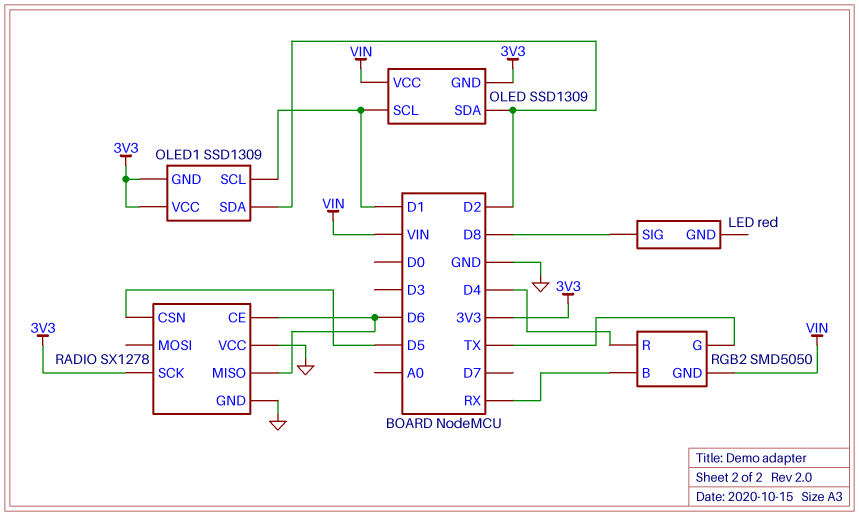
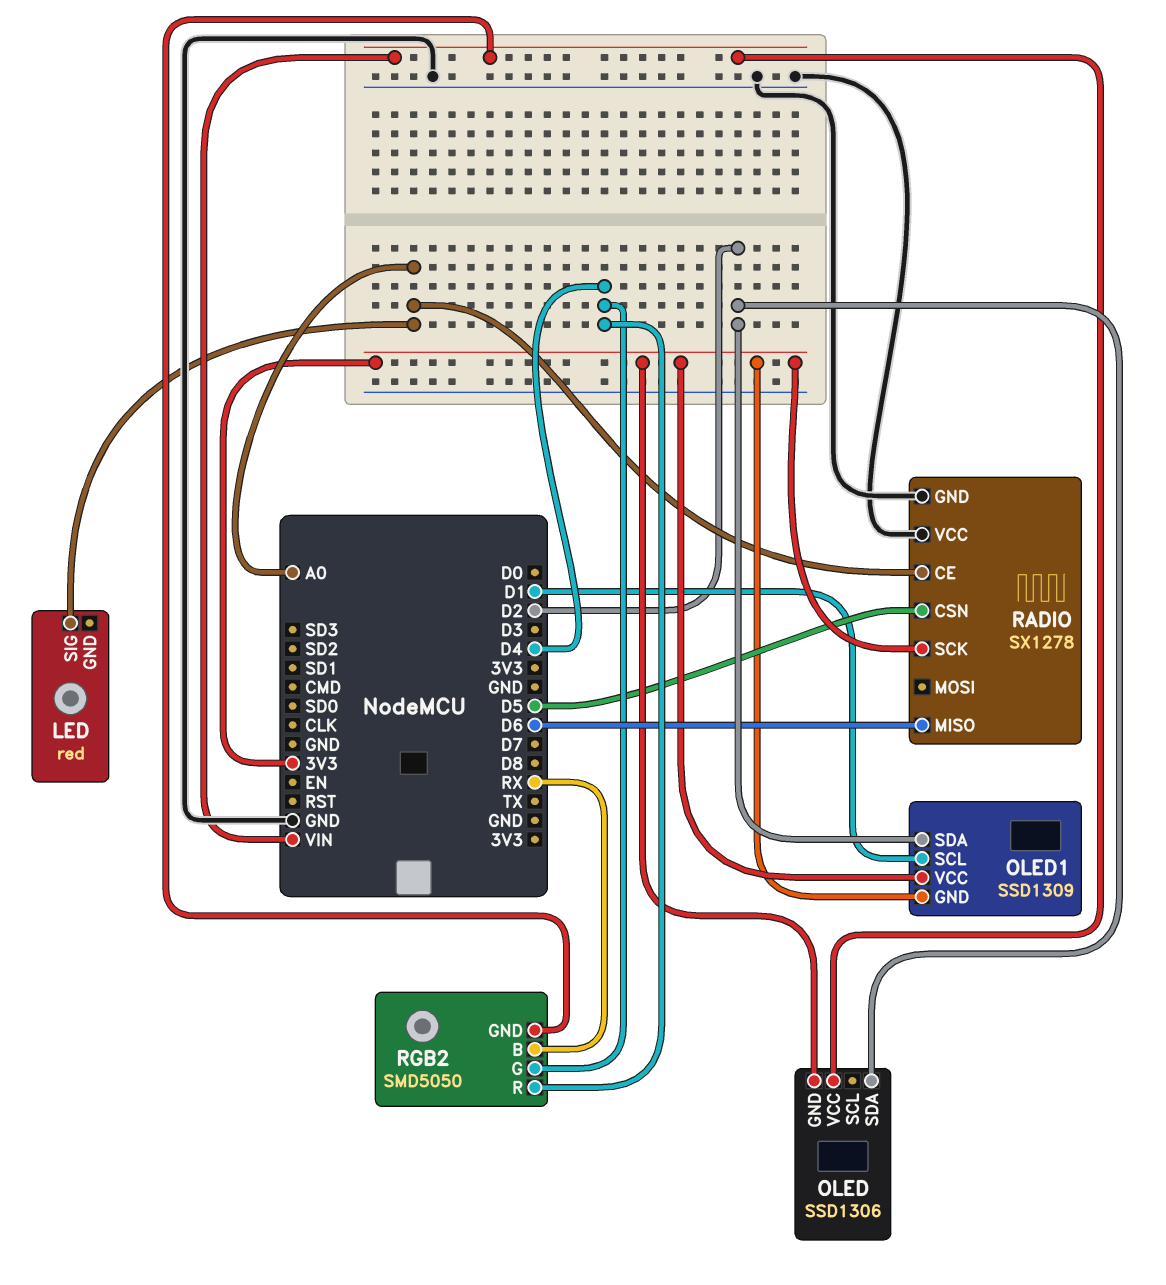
LED pin SIG: D8 -> A0
OLED: SSD1309 -> SSD1306
OLED pin SCL: D1 -> none
RADIO pin CE: D6 -> A0
RGB2 pin G: TX -> D4

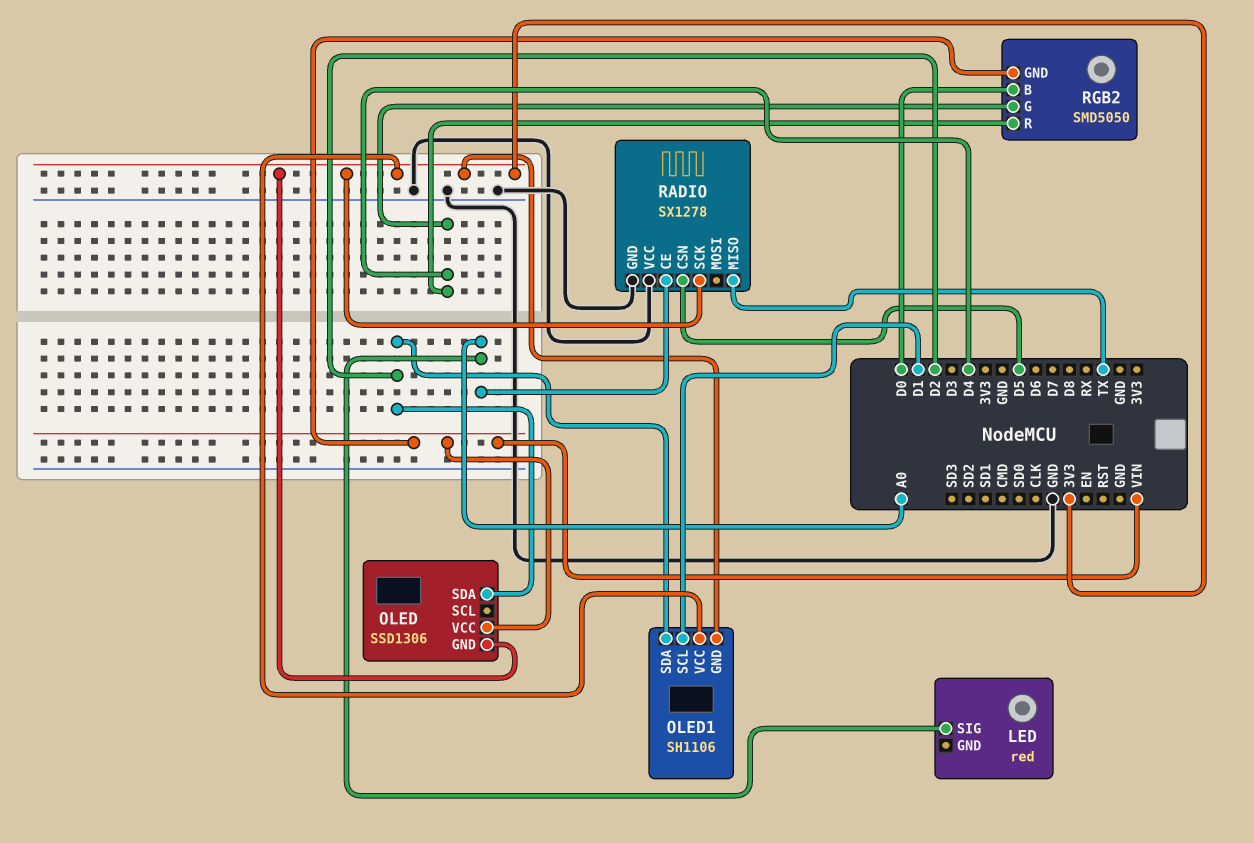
OLED1: SSD1309 -> SH1106
RADIO pin MISO: D6 -> TX
RGB2 pin B: RX -> D0

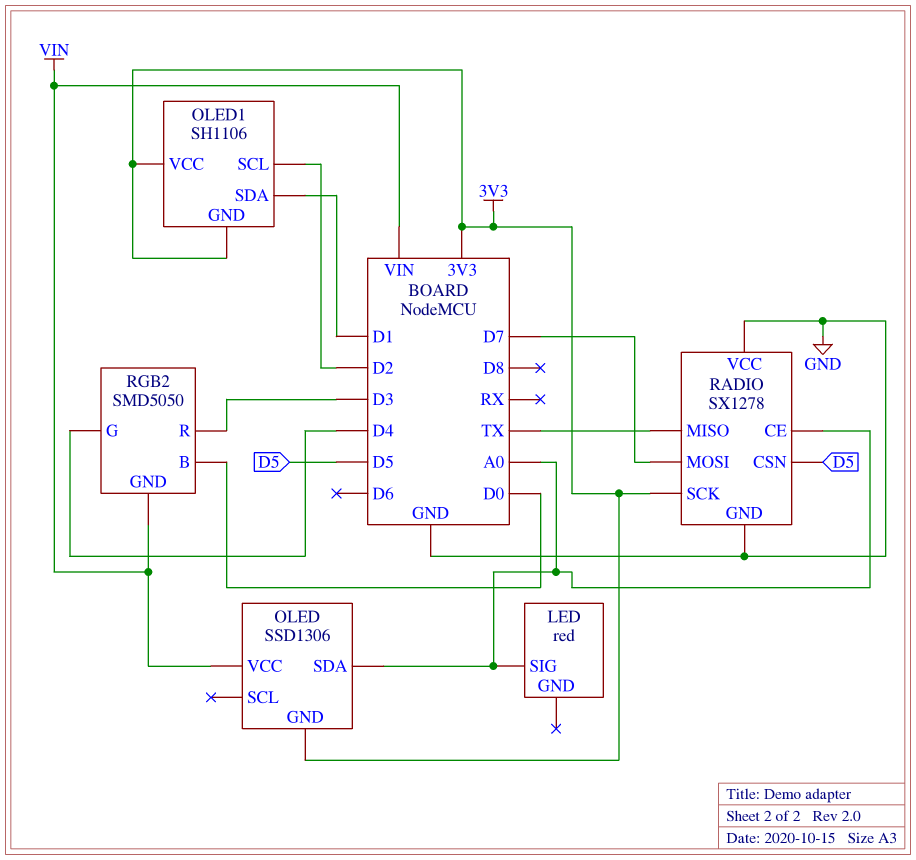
OLED pin SDA: D2 -> A0
OLED1 pin SCL: D1 -> D2
OLED1 pin SDA: D2 -> D1
RADIO pin MOSI: none -> D7
RGB2 pin R: D4 -> D3

